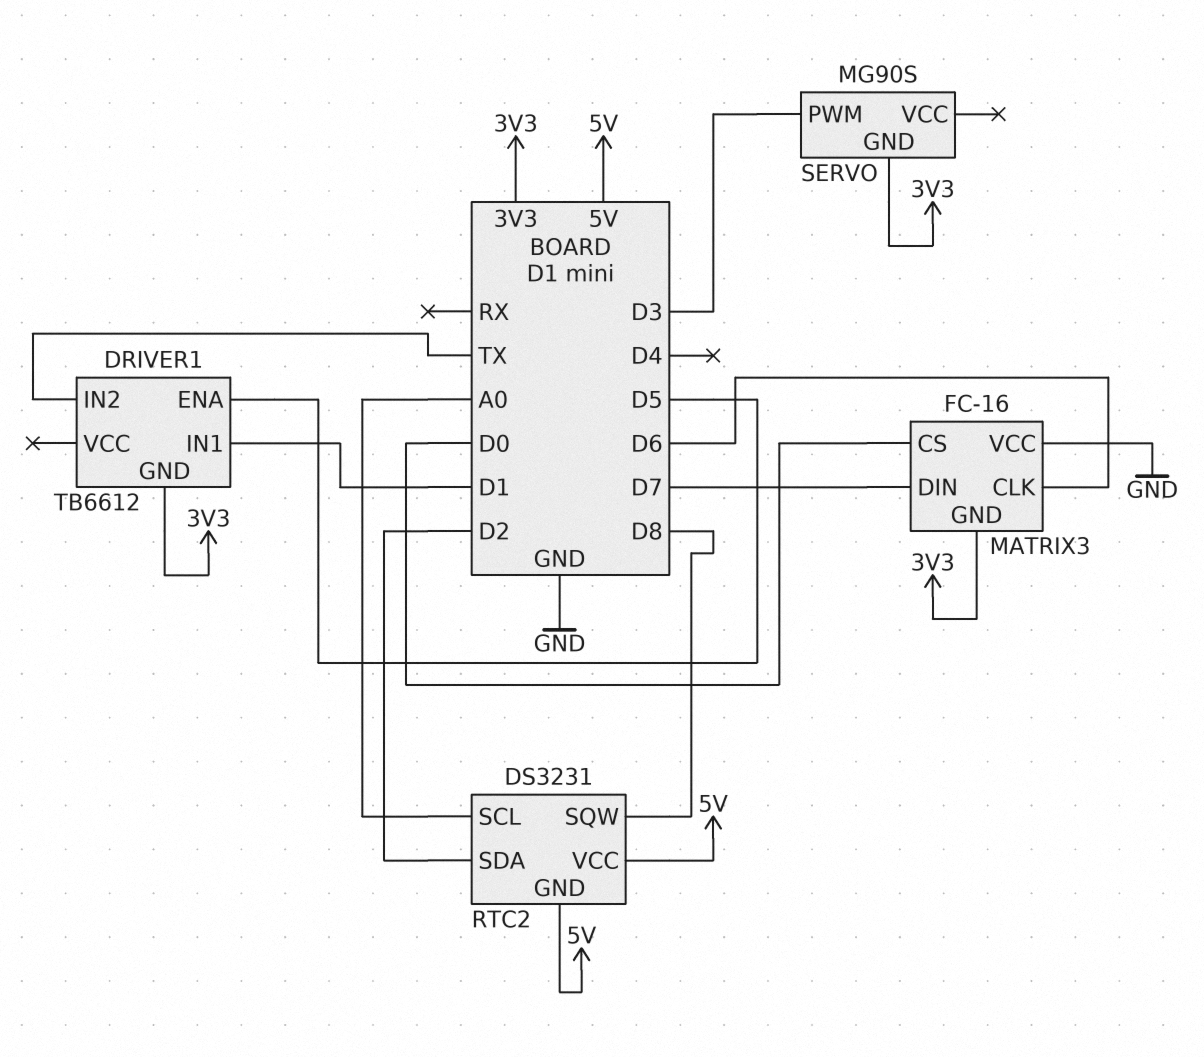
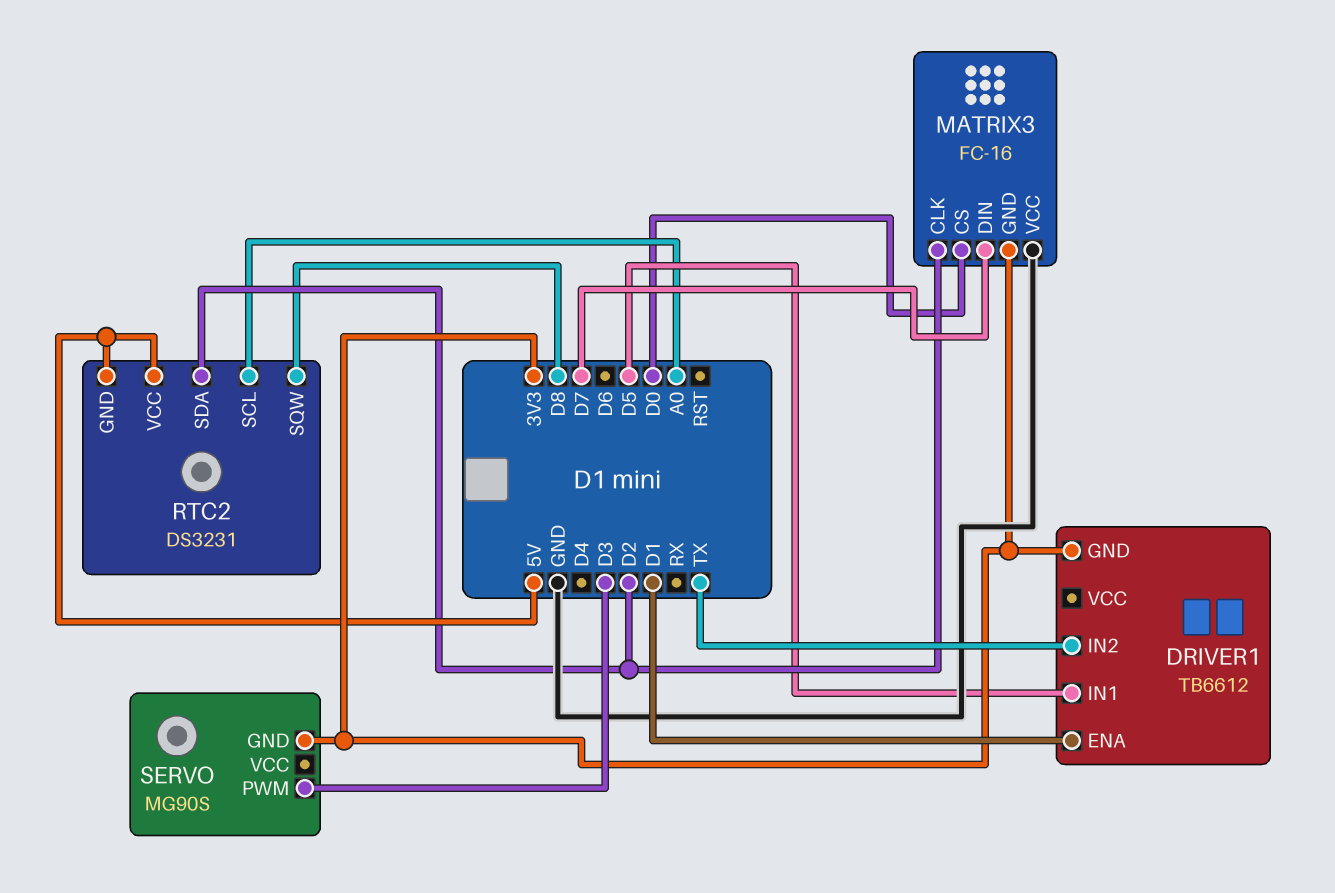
DRIVER1 pin ENA: D5 -> D1
DRIVER1 pin IN1: D1 -> D5
MATRIX3 pin CLK: D6 -> D2

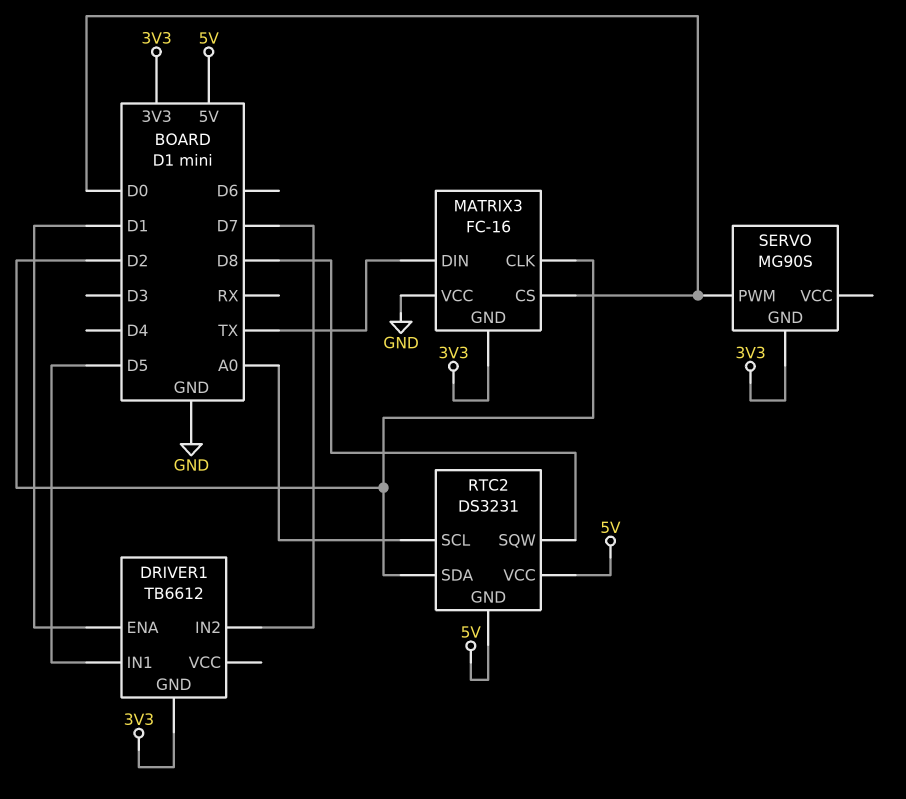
DRIVER1 pin IN2: TX -> D7
MATRIX3 pin DIN: D7 -> TX
SERVO pin PWM: D3 -> D0

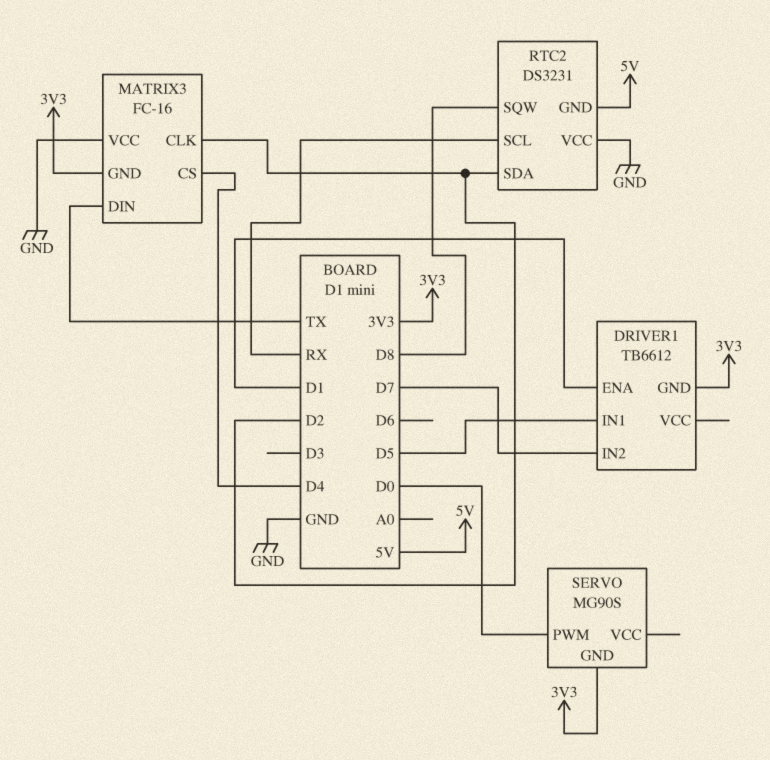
MATRIX3 pin CS: D0 -> D4
RTC2 pin SCL: A0 -> RX
RTC2 pin VCC: 5V -> GND

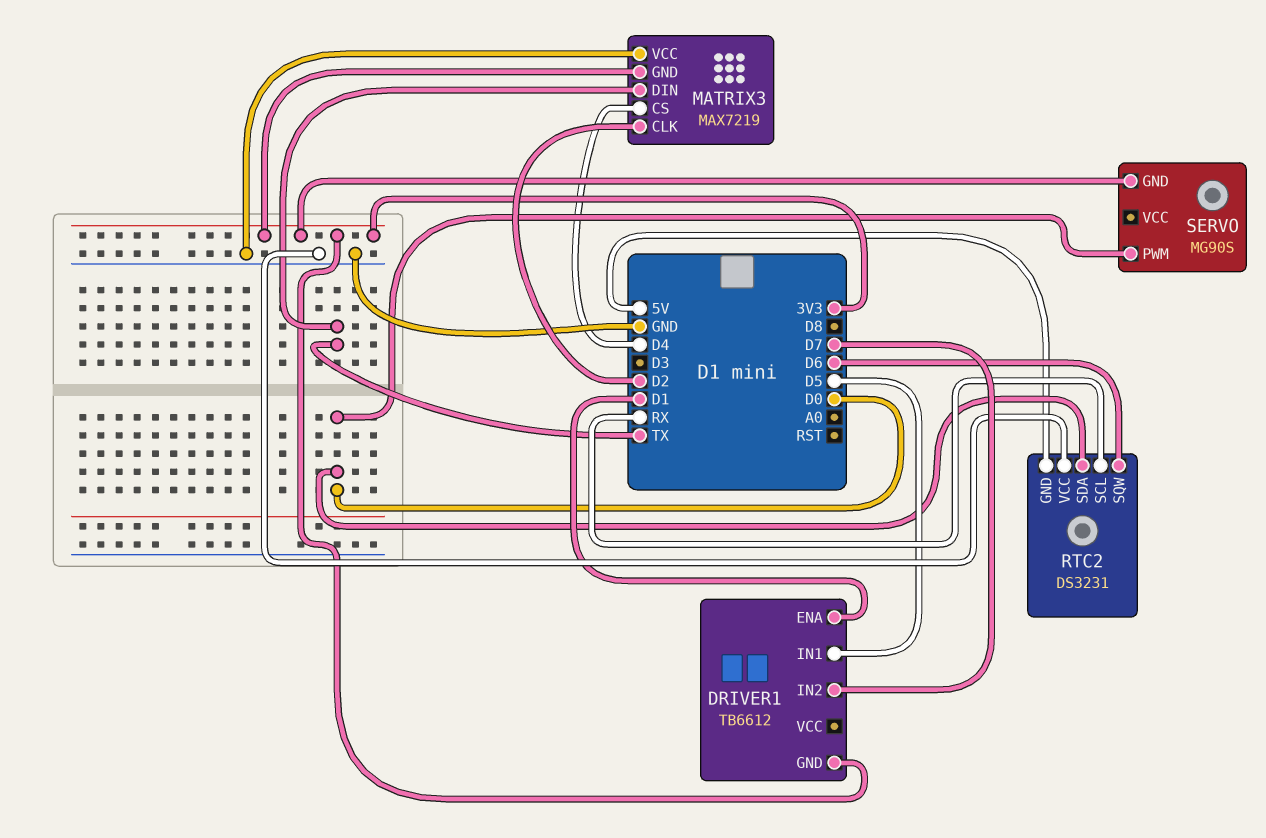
MATRIX3: FC-16 -> MAX7219
RTC2 pin SDA: D2 -> D0
RTC2 pin SQW: D8 -> D6

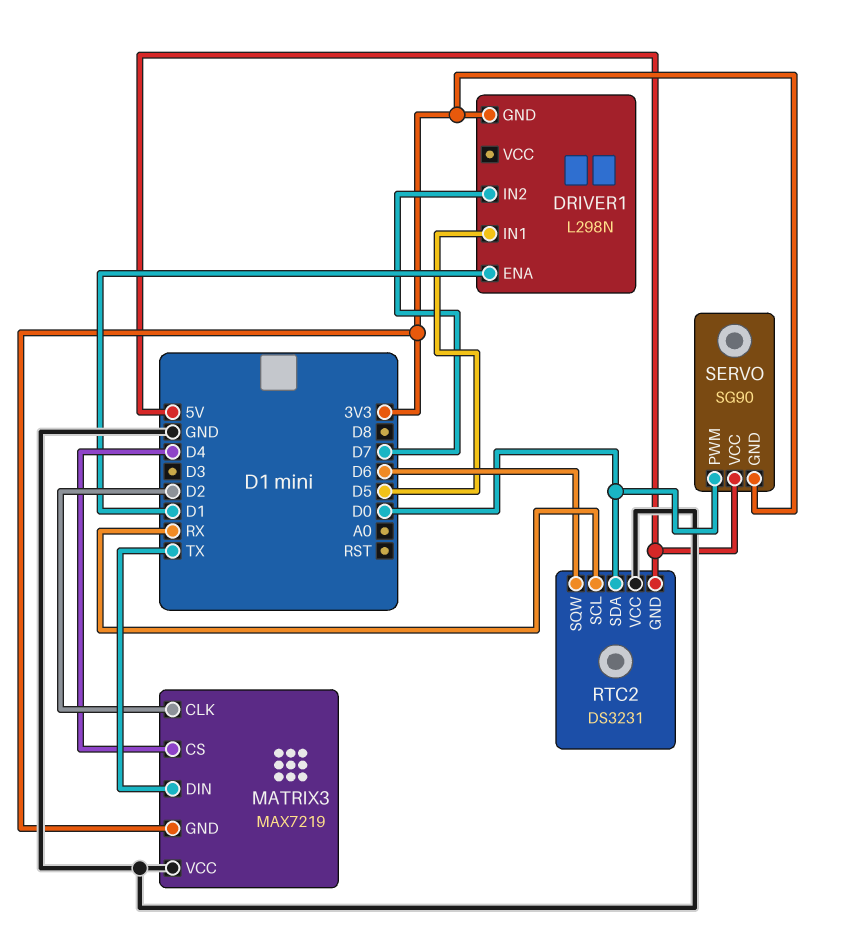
DRIVER1: TB6612 -> L298N
SERVO: MG90S -> SG90
SERVO pin VCC: none -> 5V

